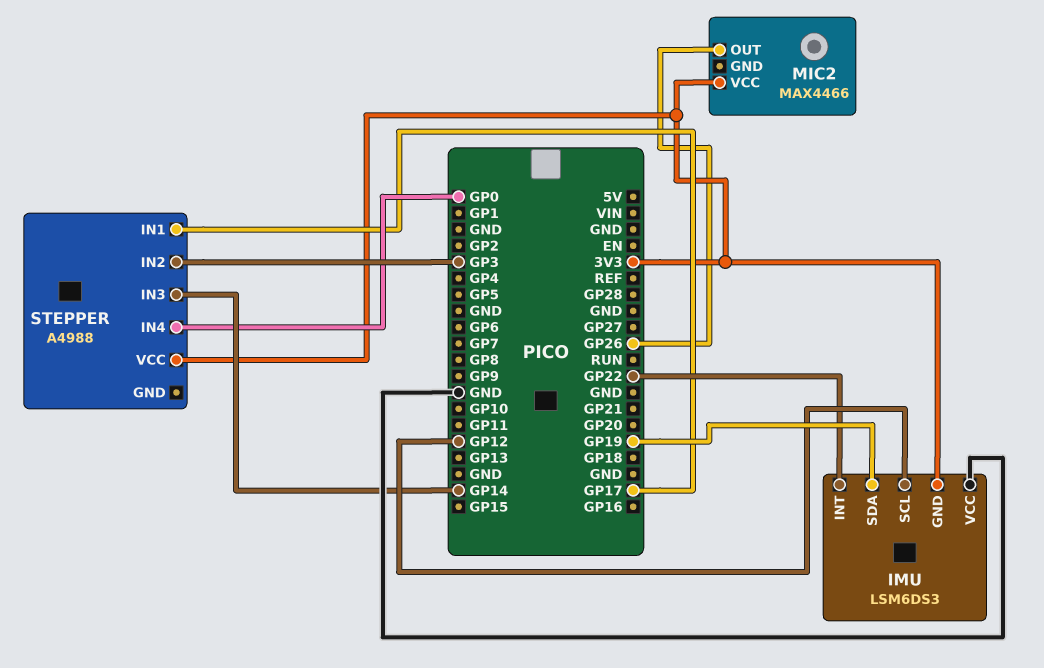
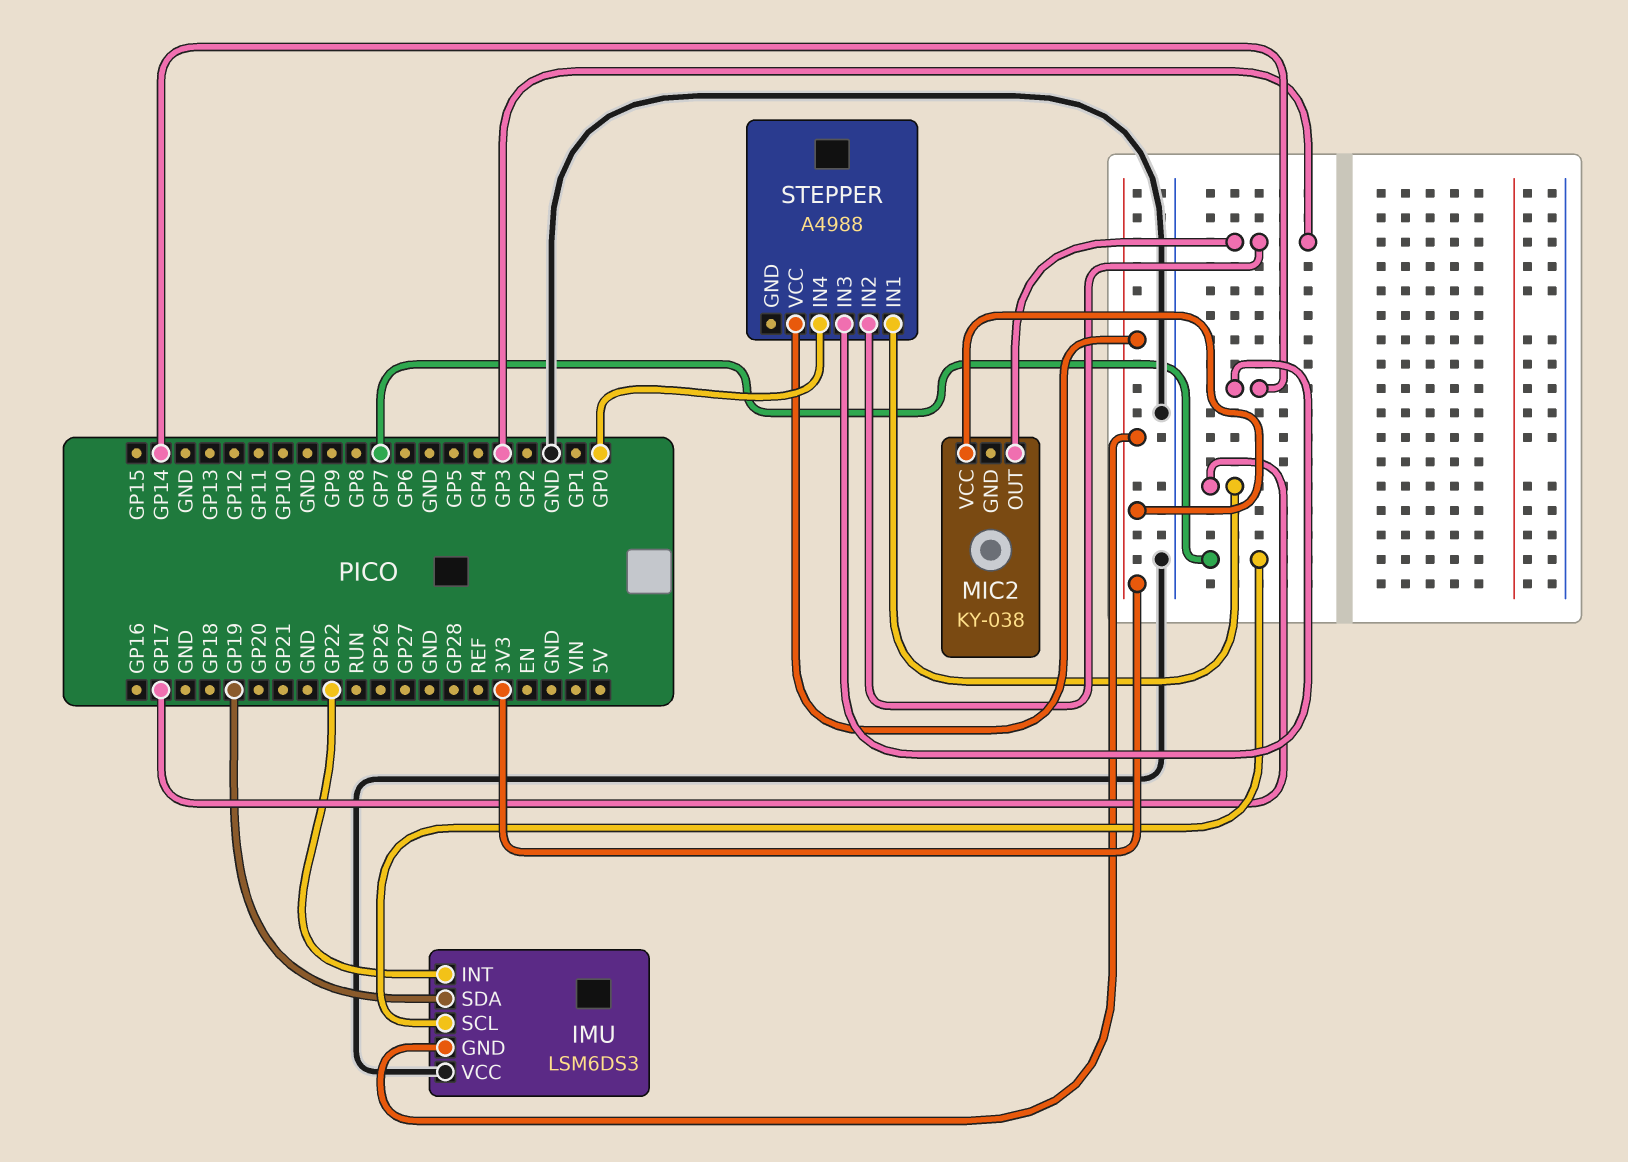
IMU pin SCL: GP12 -> GP7
MIC2: MAX4466 -> KY-038
MIC2 pin OUT: GP26 -> GP3

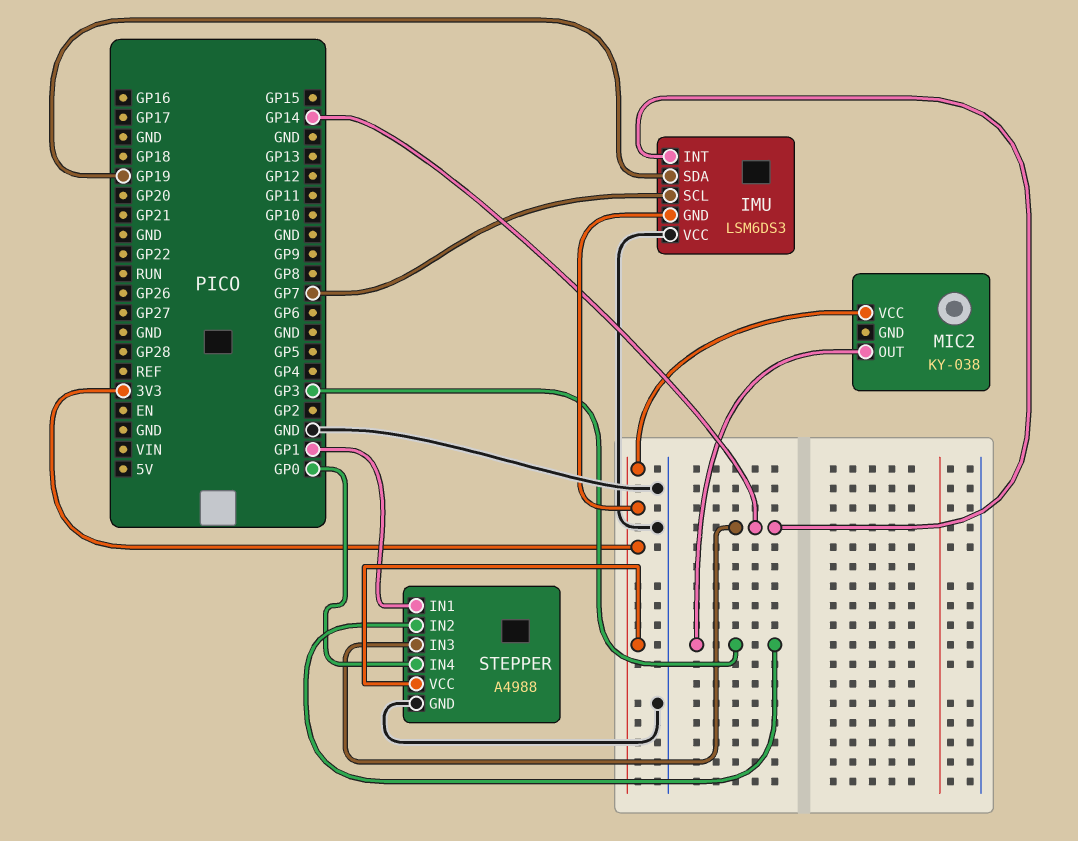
IMU pin INT: GP22 -> GP14
STEPPER pin GND: none -> GND
STEPPER pin IN1: GP17 -> GP1

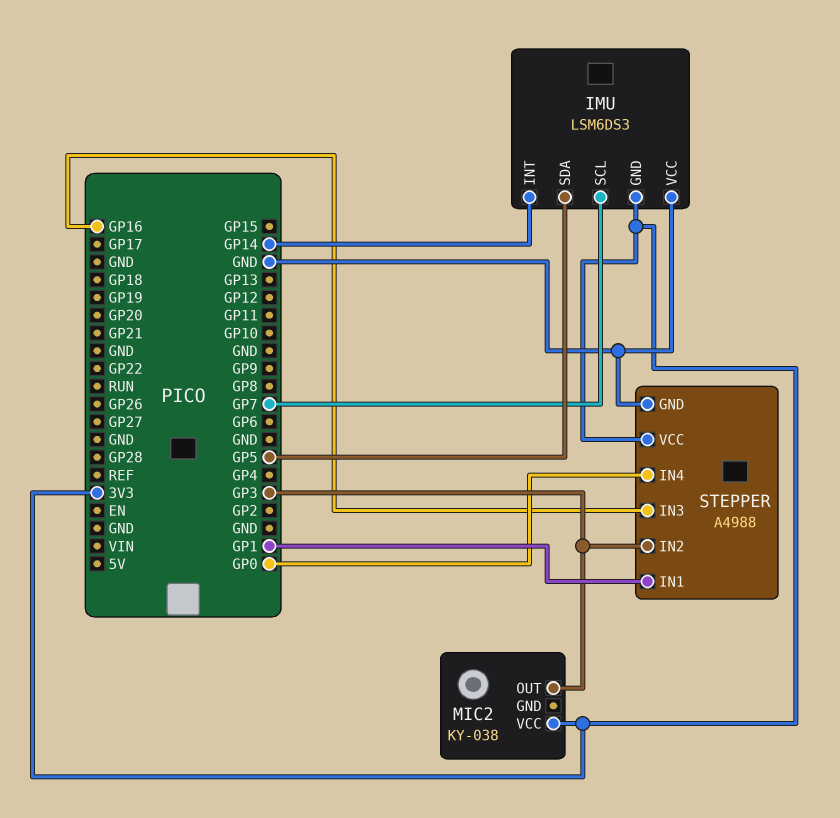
IMU pin SDA: GP19 -> GP5
STEPPER pin IN3: GP14 -> GP16

